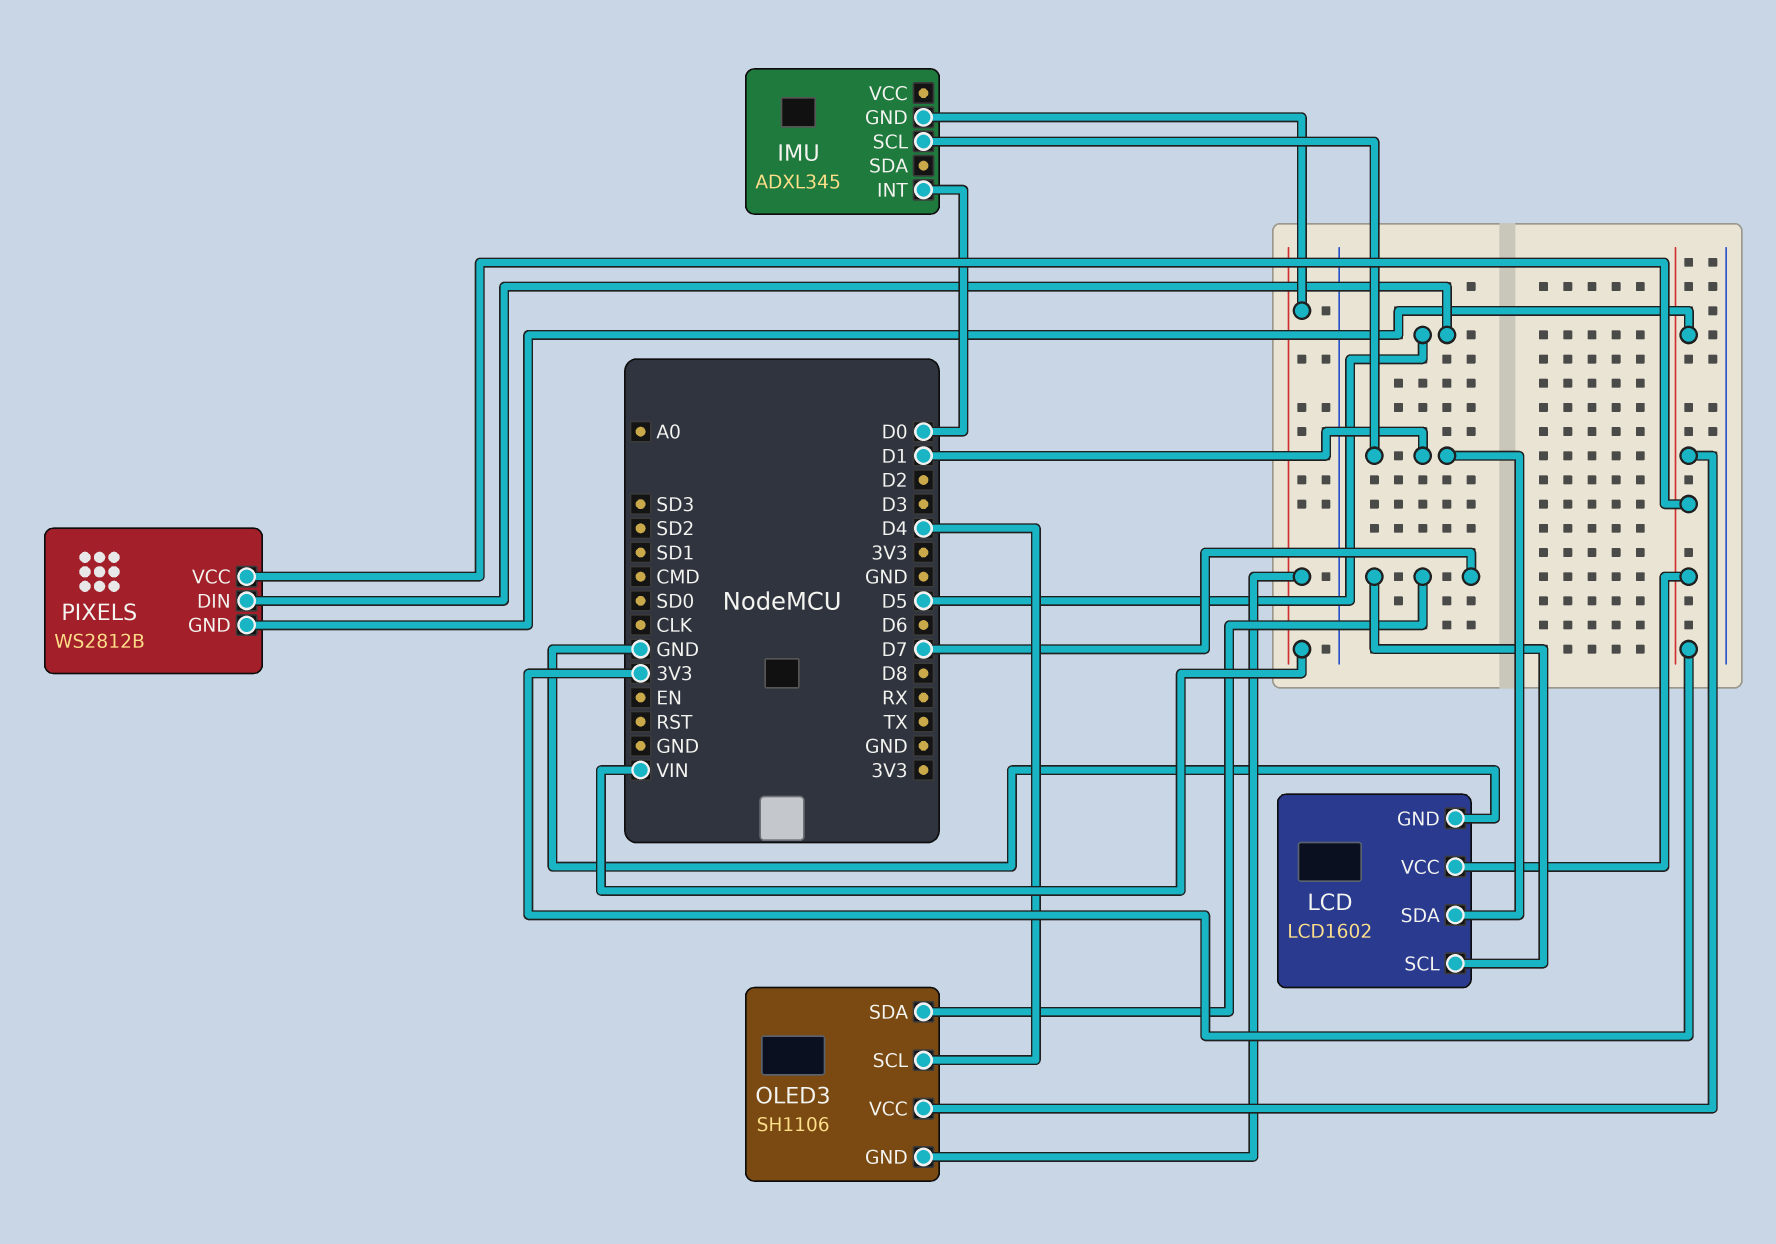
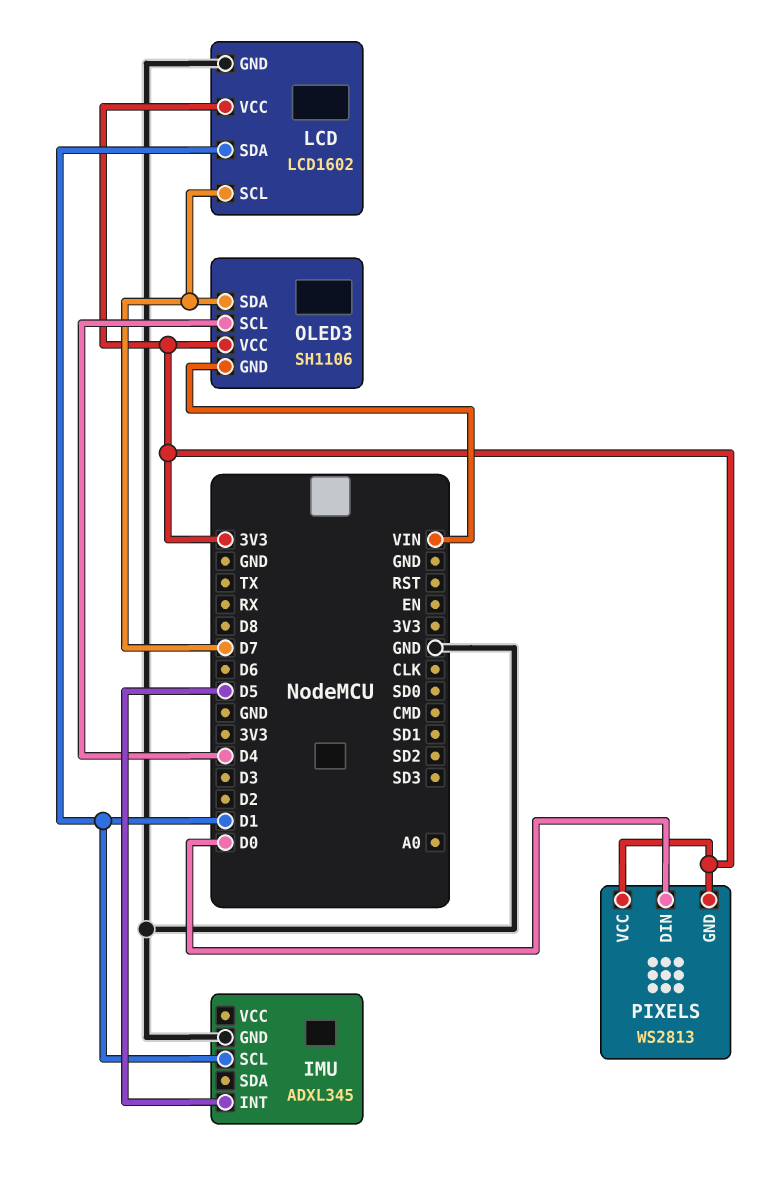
IMU pin GND: VIN -> GND
IMU pin INT: D0 -> D5
PIXELS: WS2812B -> WS2813
PIXELS pin DIN: D5 -> D0

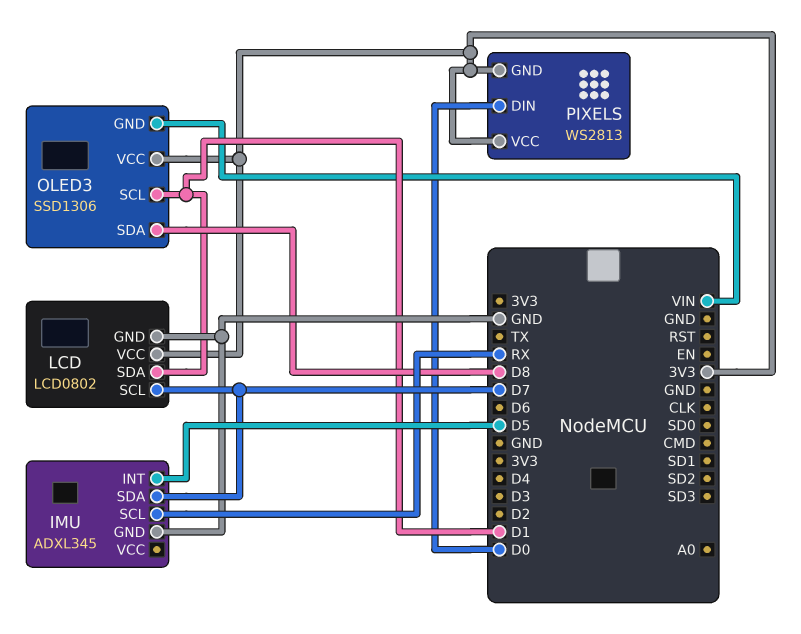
IMU pin SCL: D1 -> RX
IMU pin SDA: none -> D7
LCD: LCD1602 -> LCD0802
OLED3: SH1106 -> SSD1306
OLED3 pin SCL: D4 -> D1
OLED3 pin SDA: D7 -> D8

